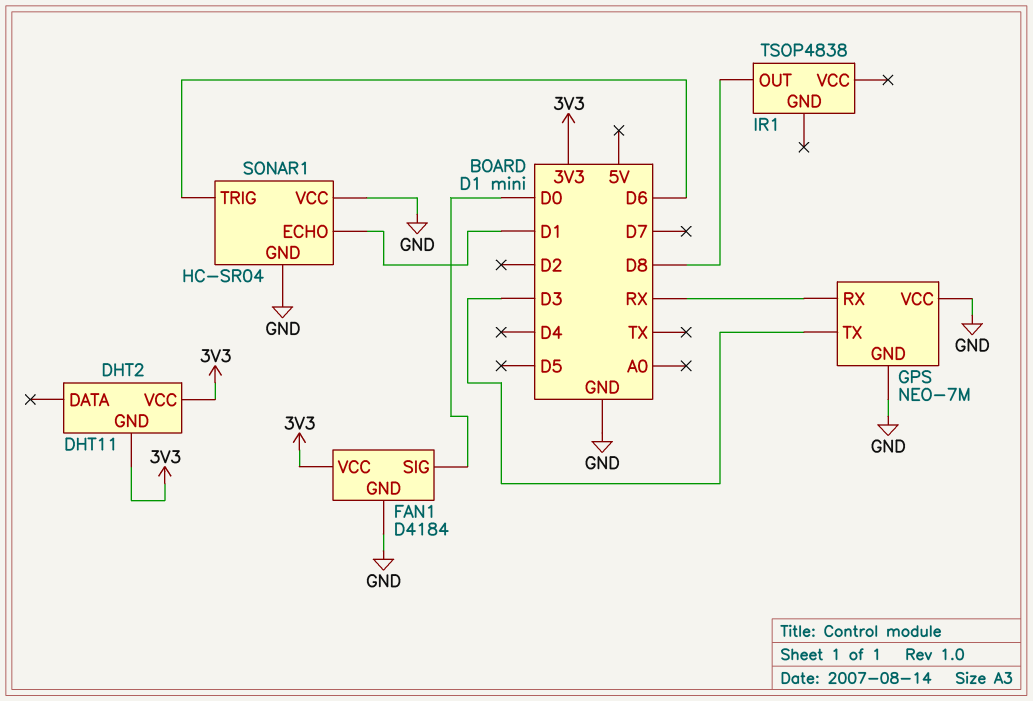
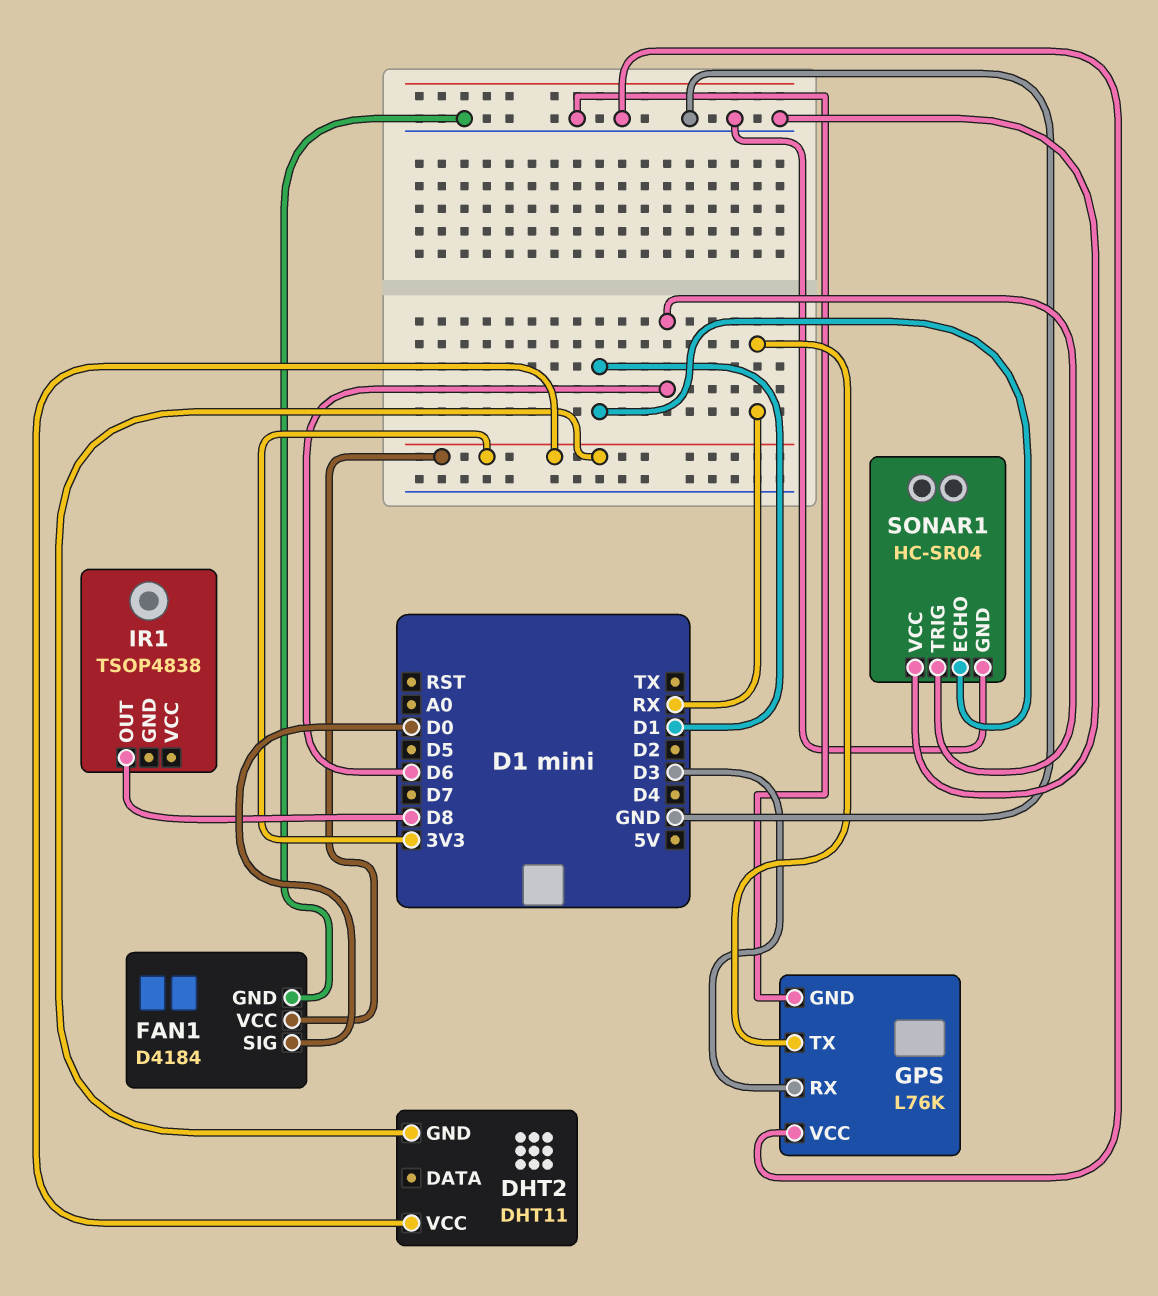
GPS: NEO-7M -> L76K
GPS pin RX: RX -> D3
GPS pin TX: D3 -> RX

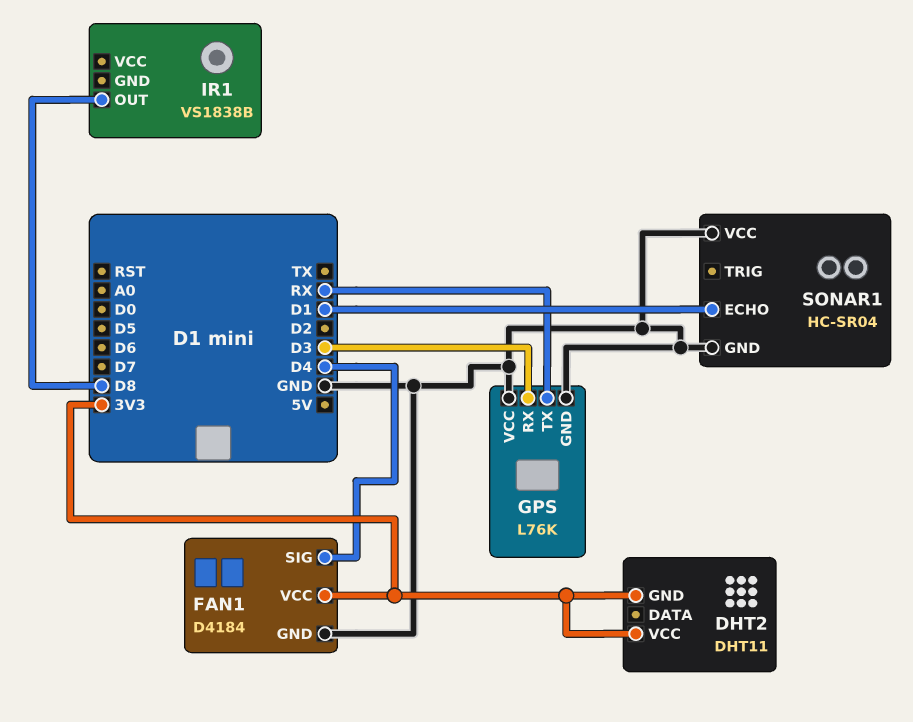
FAN1 pin SIG: D0 -> D4
IR1: TSOP4838 -> VS1838B
SONAR1 pin TRIG: D6 -> none

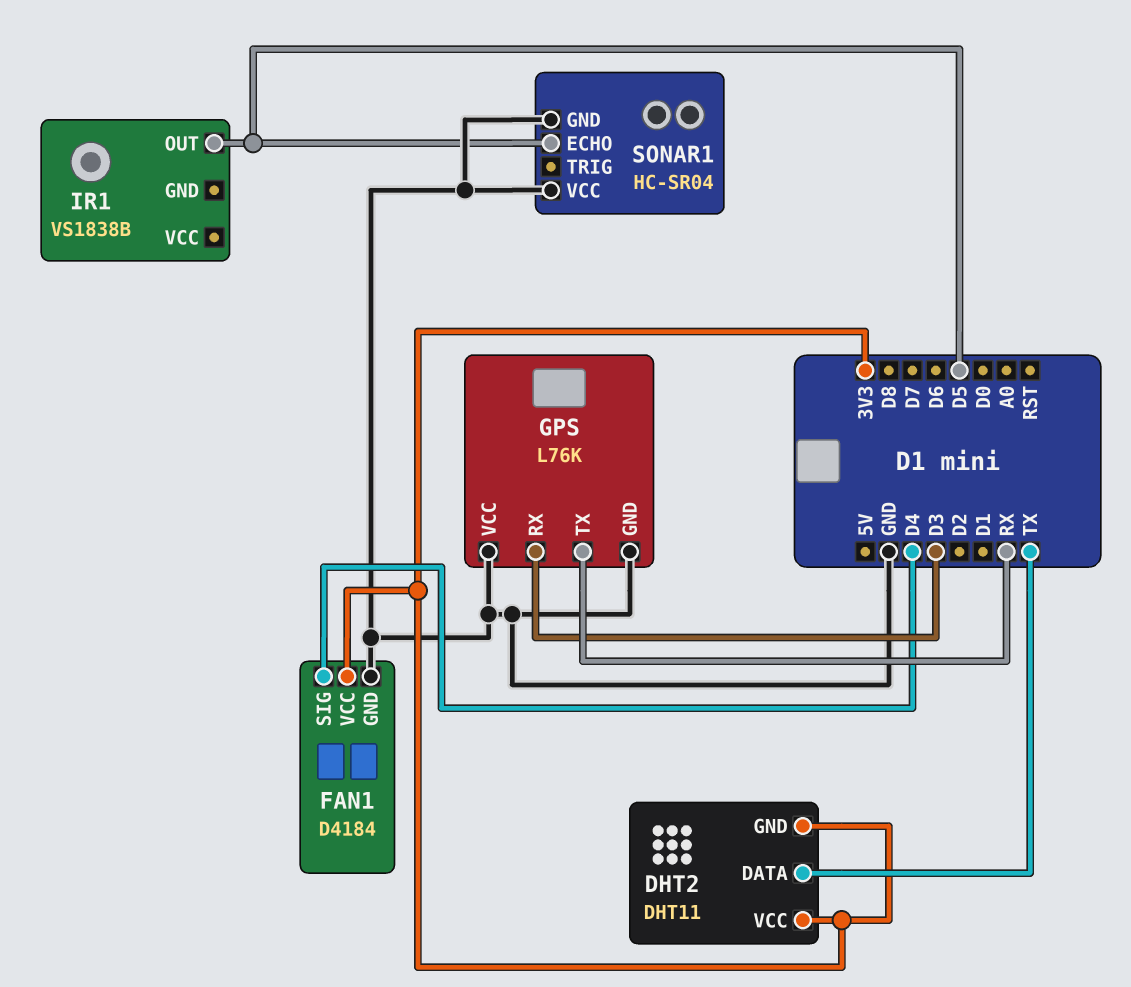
DHT2 pin DATA: none -> TX
IR1 pin OUT: D8 -> D5
SONAR1 pin ECHO: D1 -> D5

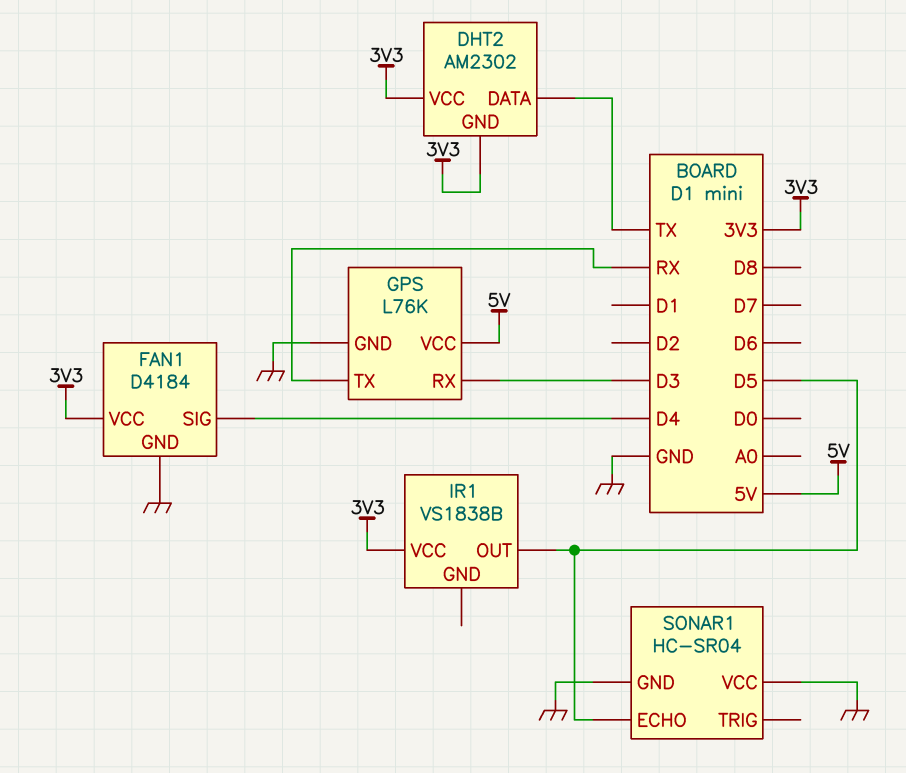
DHT2: DHT11 -> AM2302
GPS pin VCC: GND -> 5V
IR1 pin VCC: none -> 3V3

